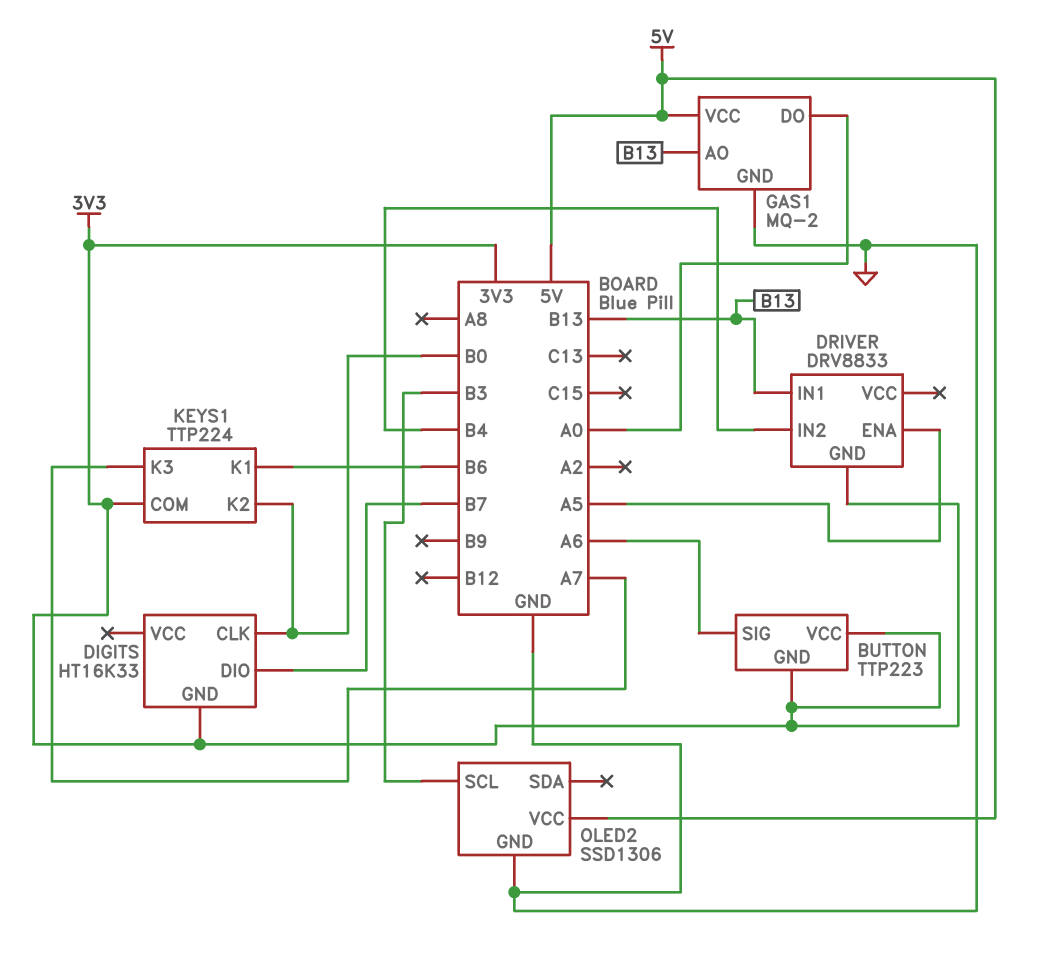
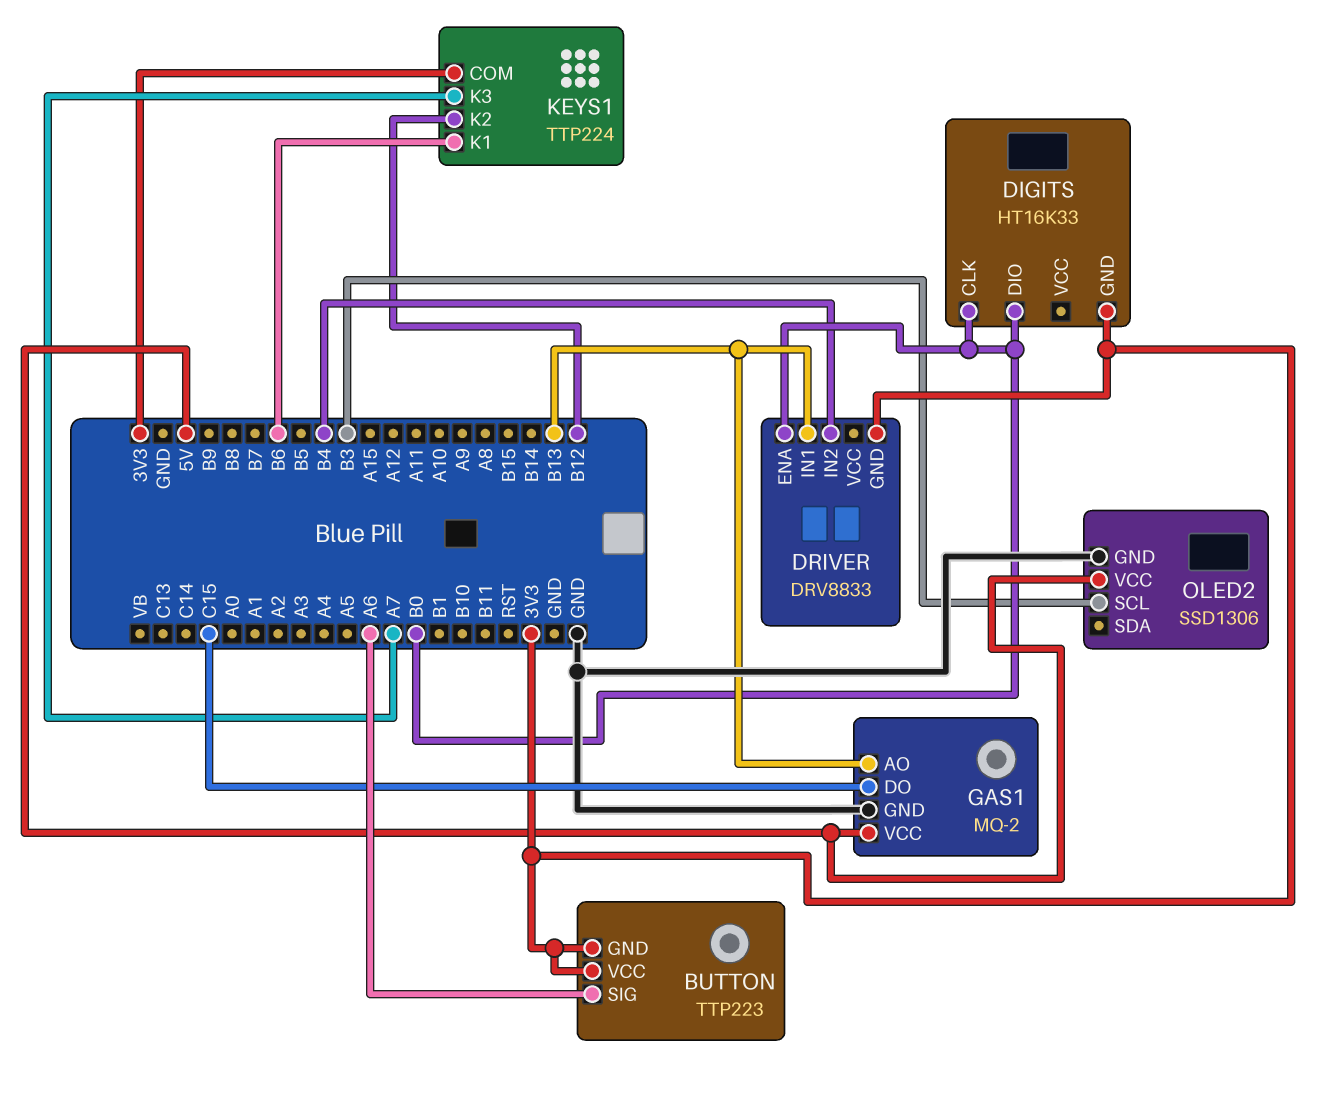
DIGITS pin DIO: B7 -> B0
DRIVER pin ENA: A5 -> B0
GAS1 pin DO: A0 -> C15
KEYS1 pin K2: B0 -> B12

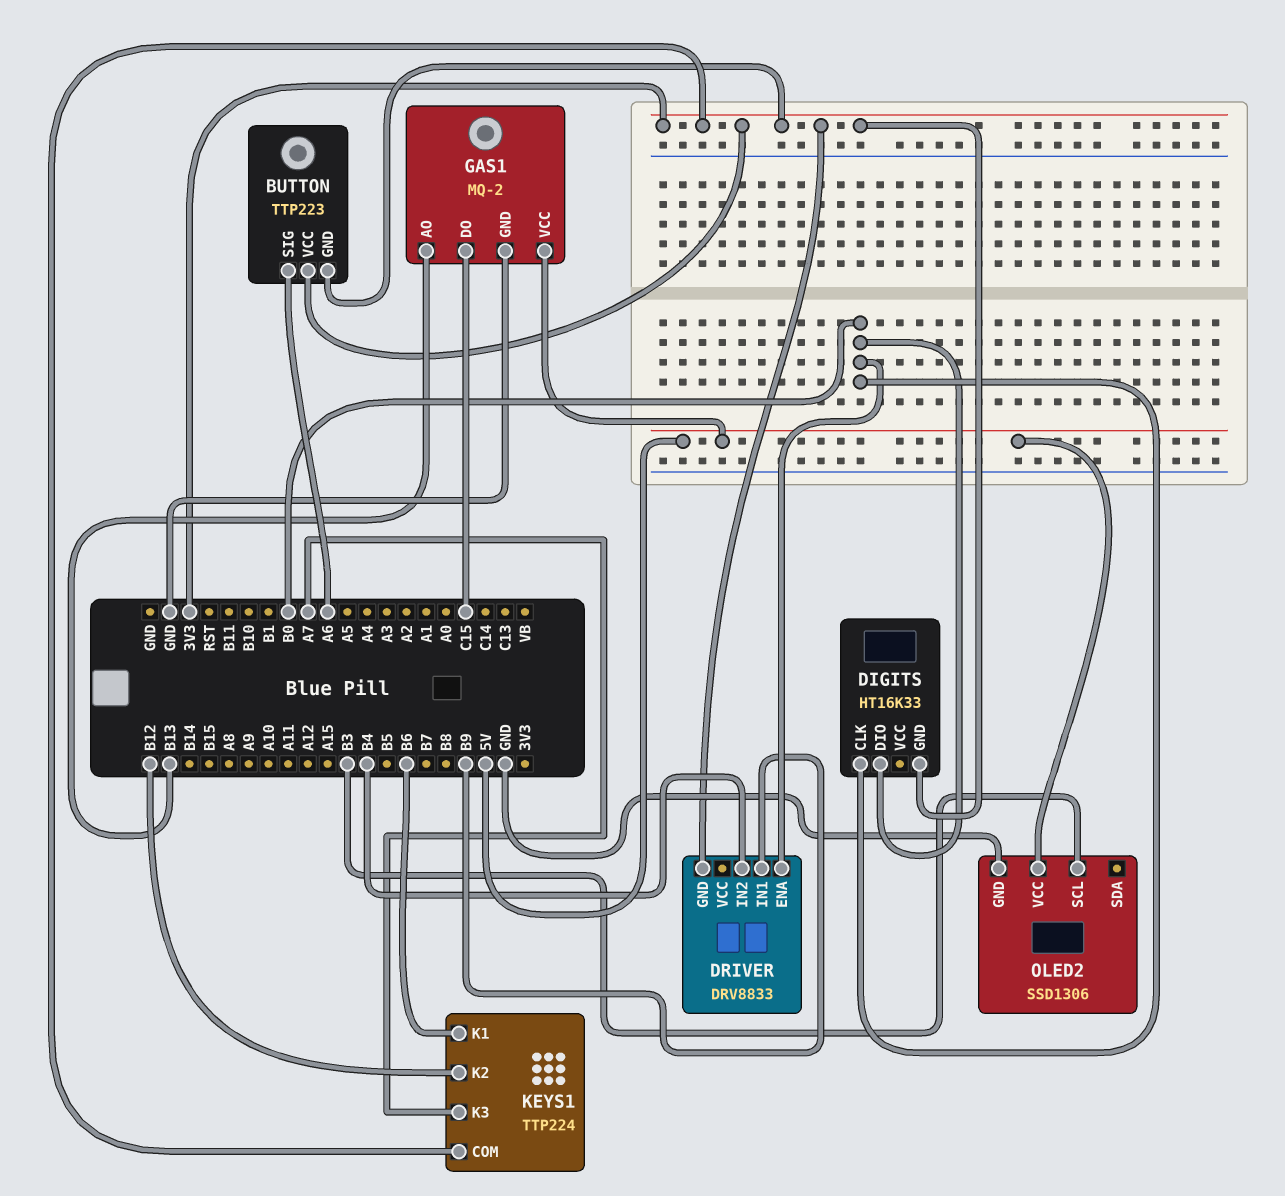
DRIVER pin IN1: B13 -> B9

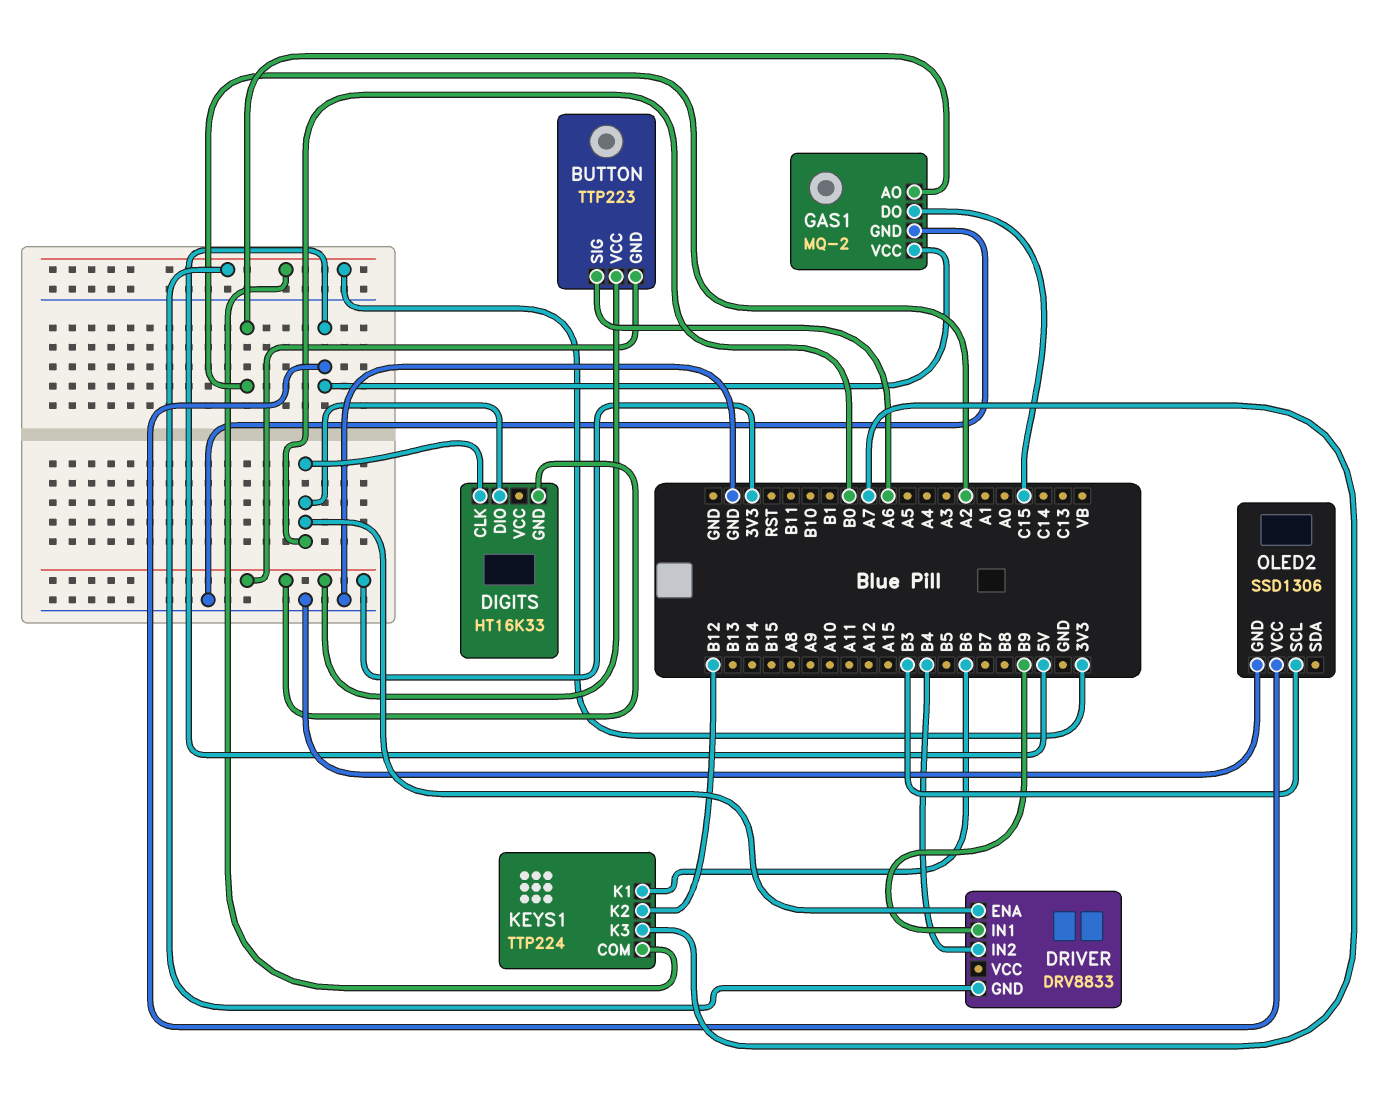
GAS1 pin AO: B13 -> A2

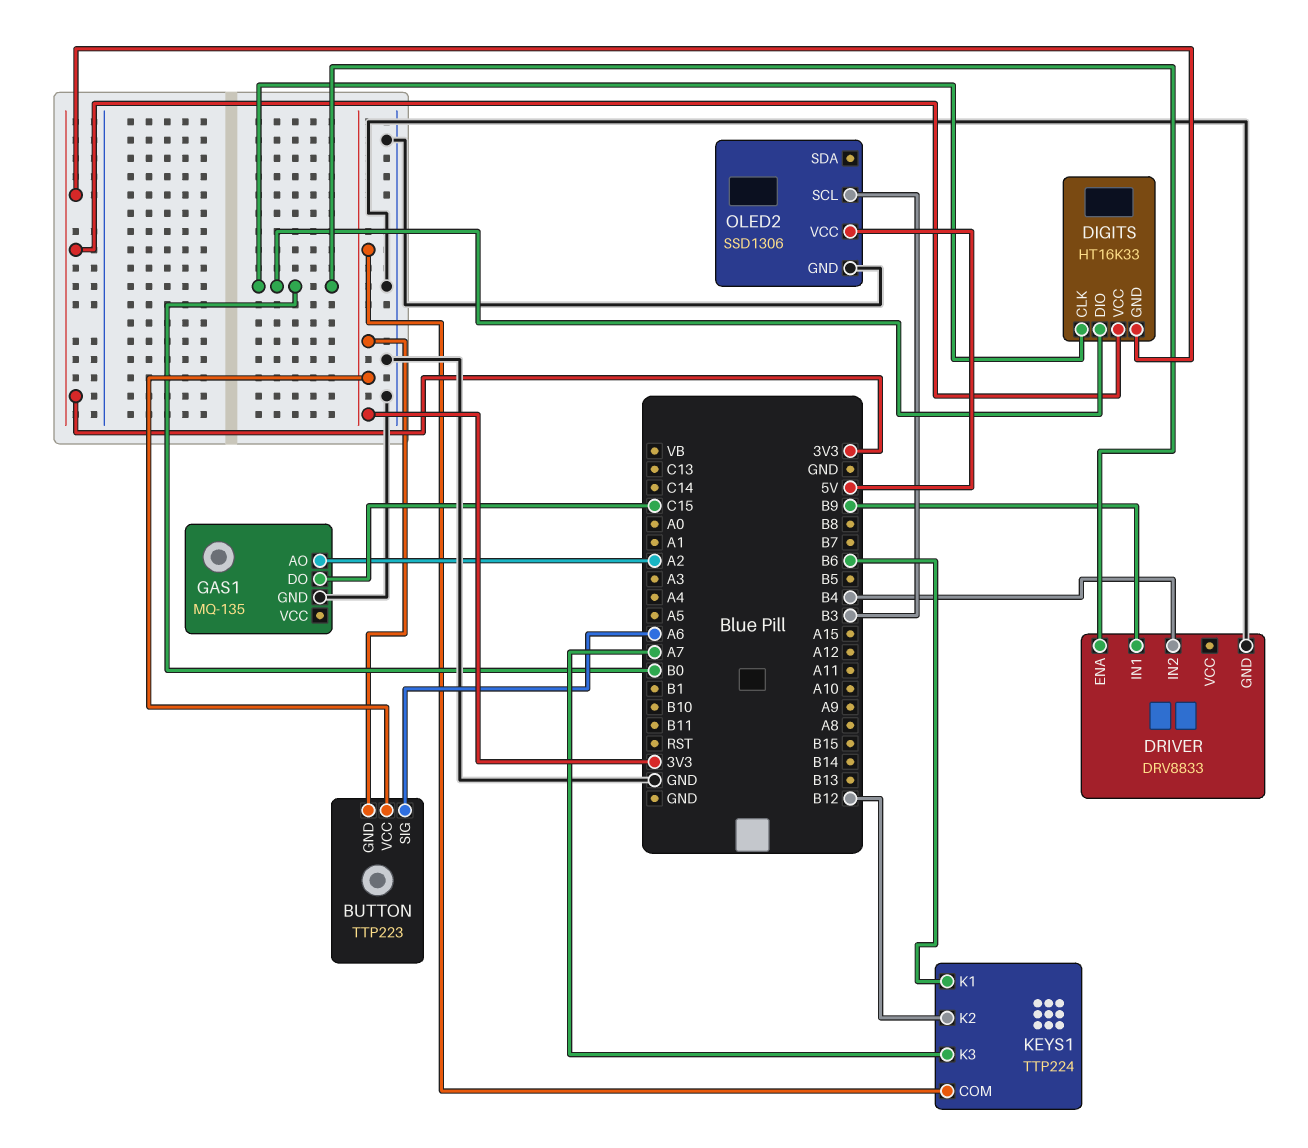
DIGITS pin VCC: none -> 3V3
DRIVER pin GND: 3V3 -> GND
GAS1: MQ-2 -> MQ-135
GAS1 pin VCC: 5V -> none

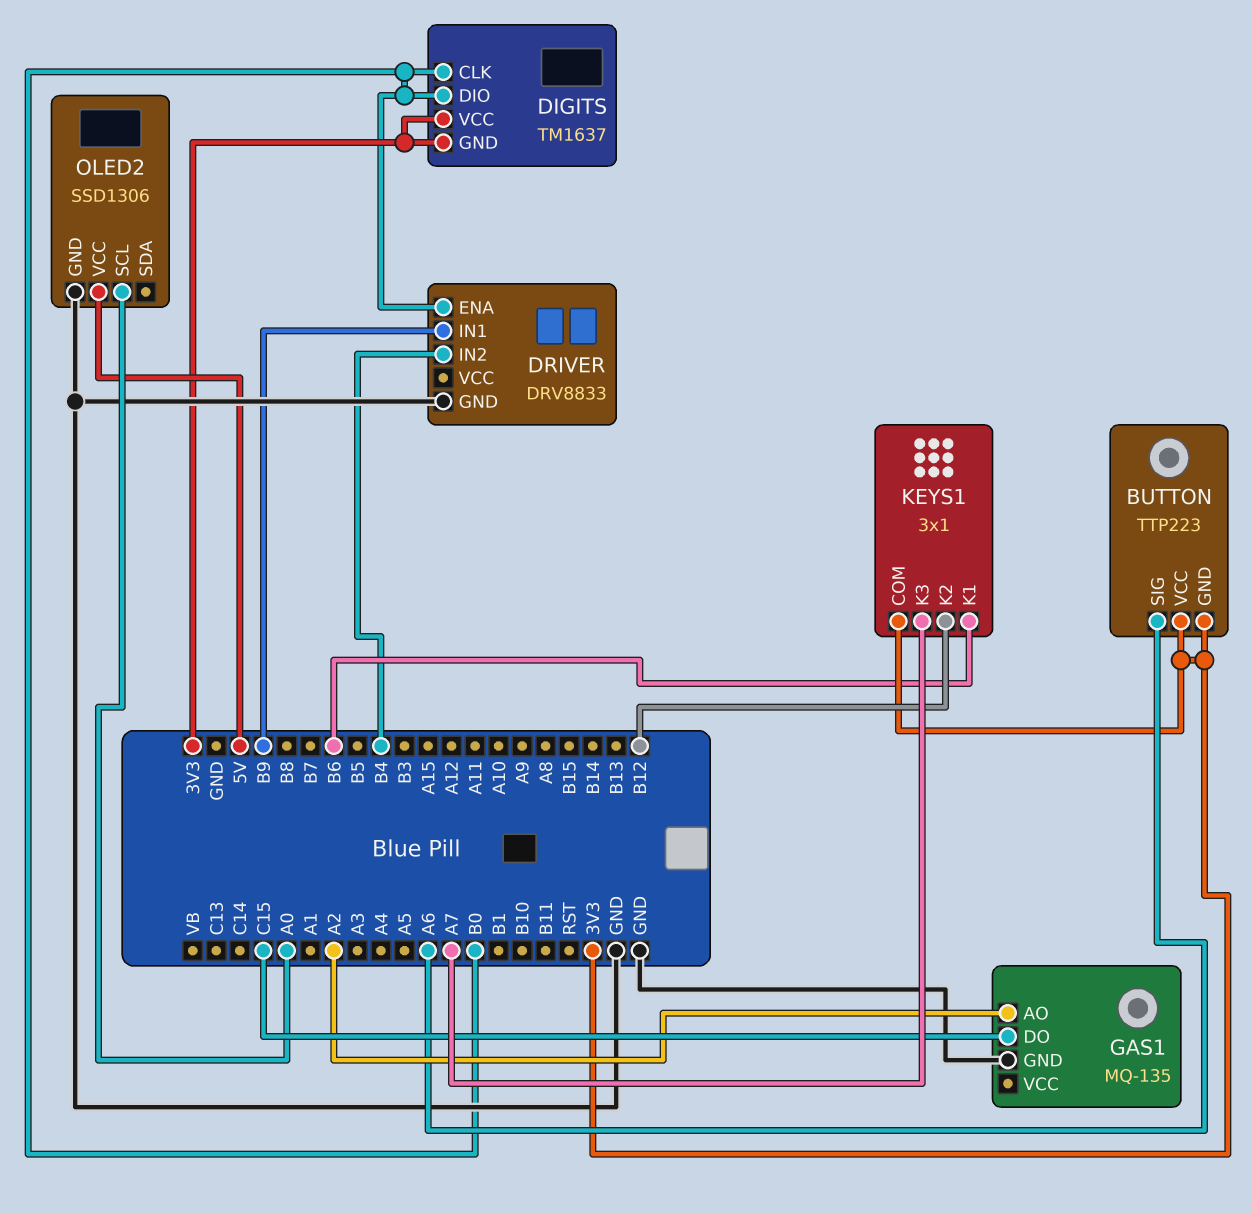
DIGITS: HT16K33 -> TM1637
KEYS1: TTP224 -> 3x1
OLED2 pin SCL: B3 -> A0

